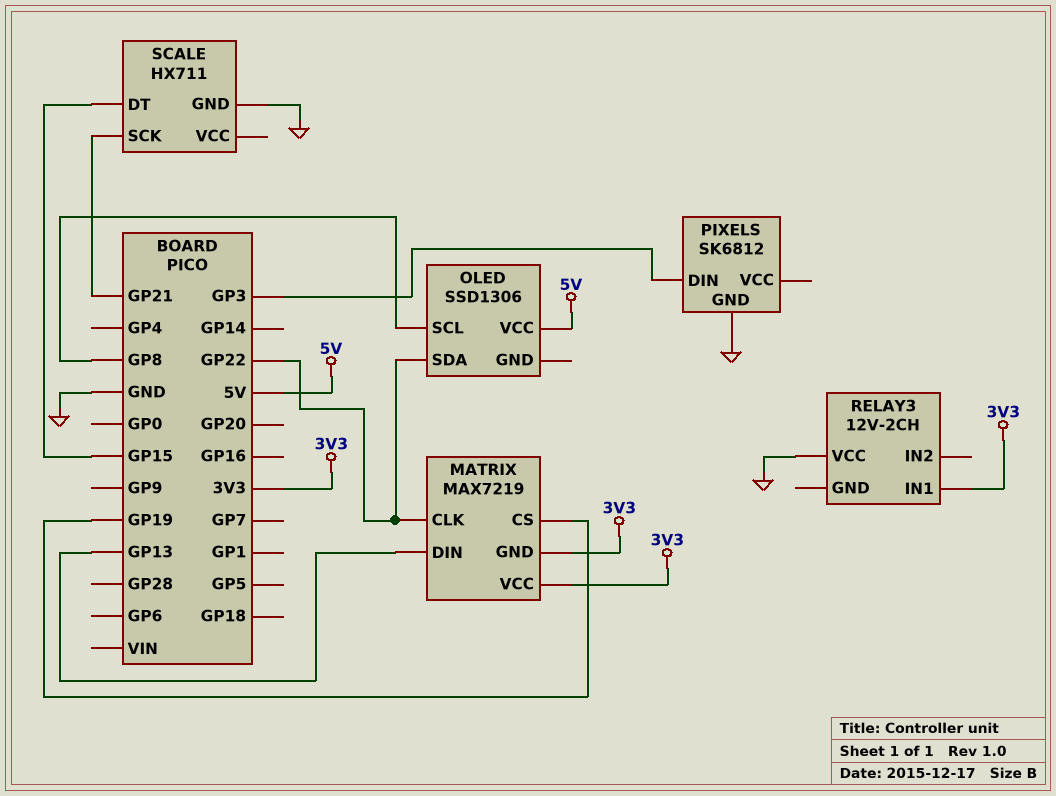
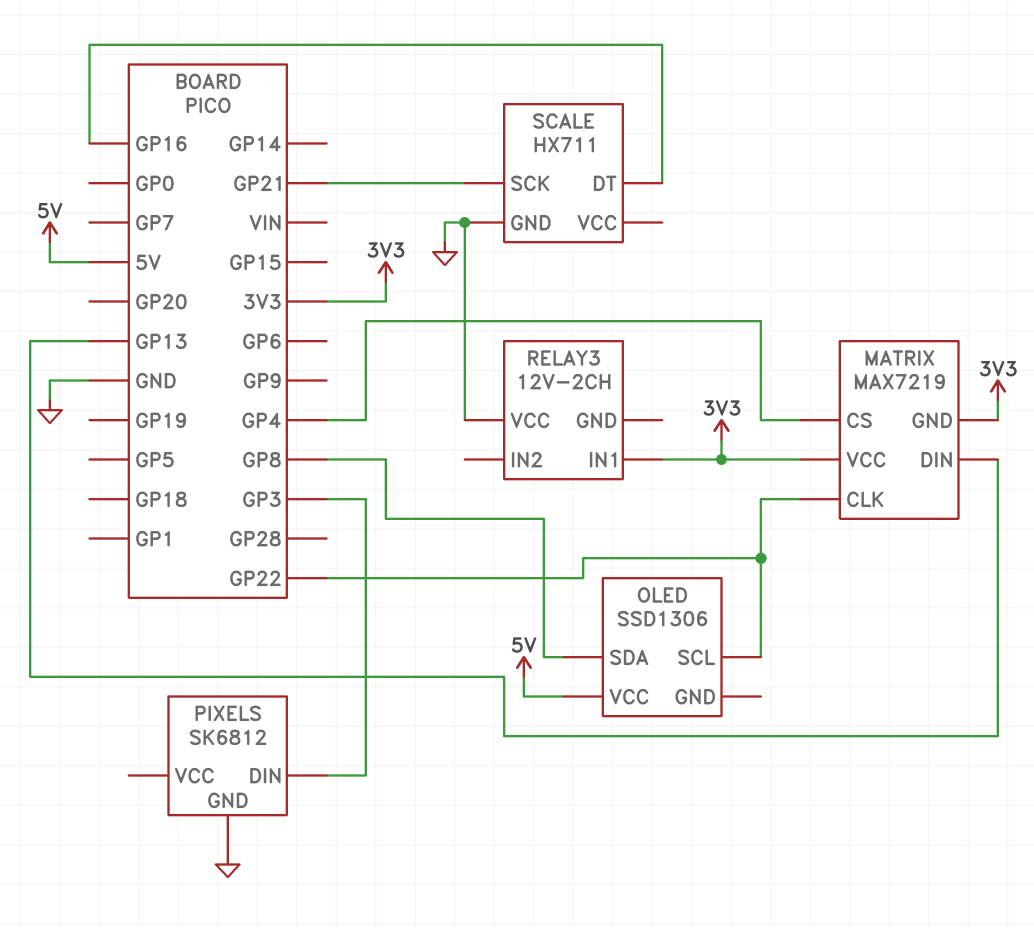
MATRIX pin CS: GP19 -> GP4
OLED pin SCL: GP8 -> GP22
OLED pin SDA: GP22 -> GP8
SCALE pin DT: GP15 -> GP16

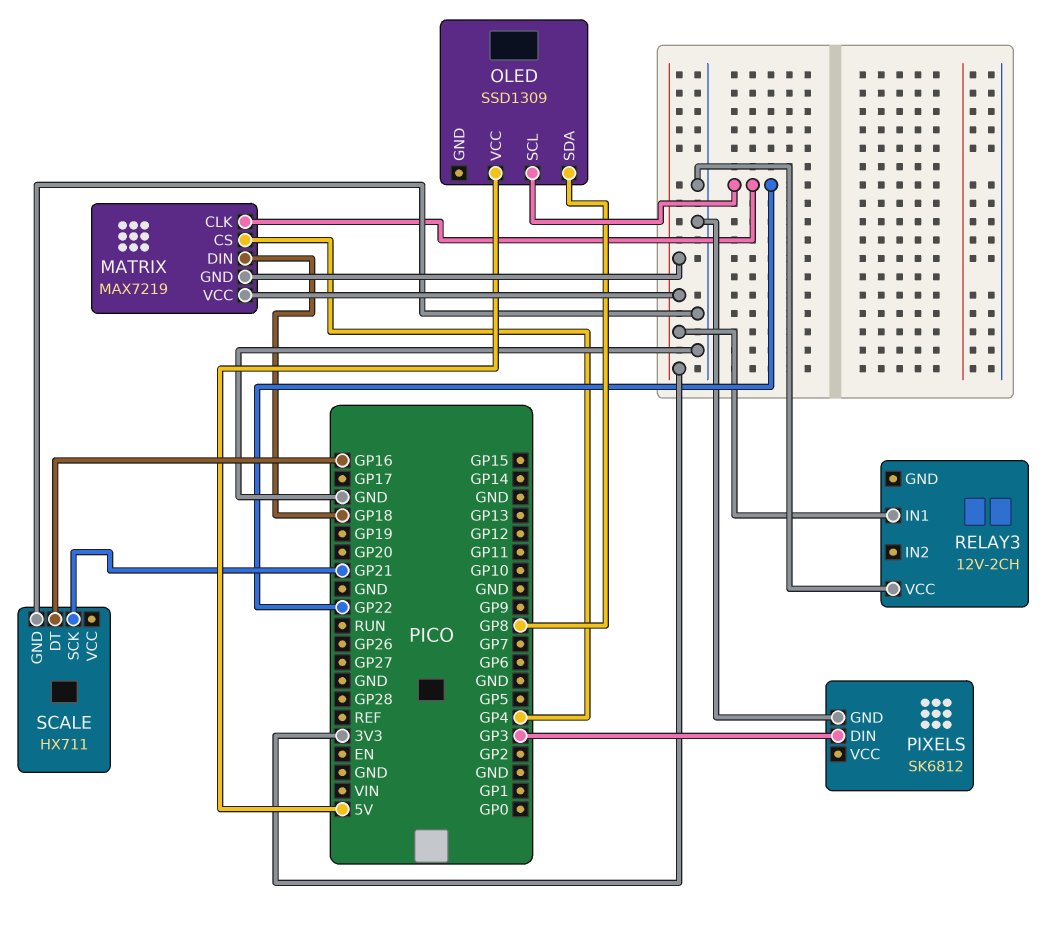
MATRIX pin DIN: GP13 -> GP18
OLED: SSD1306 -> SSD1309

